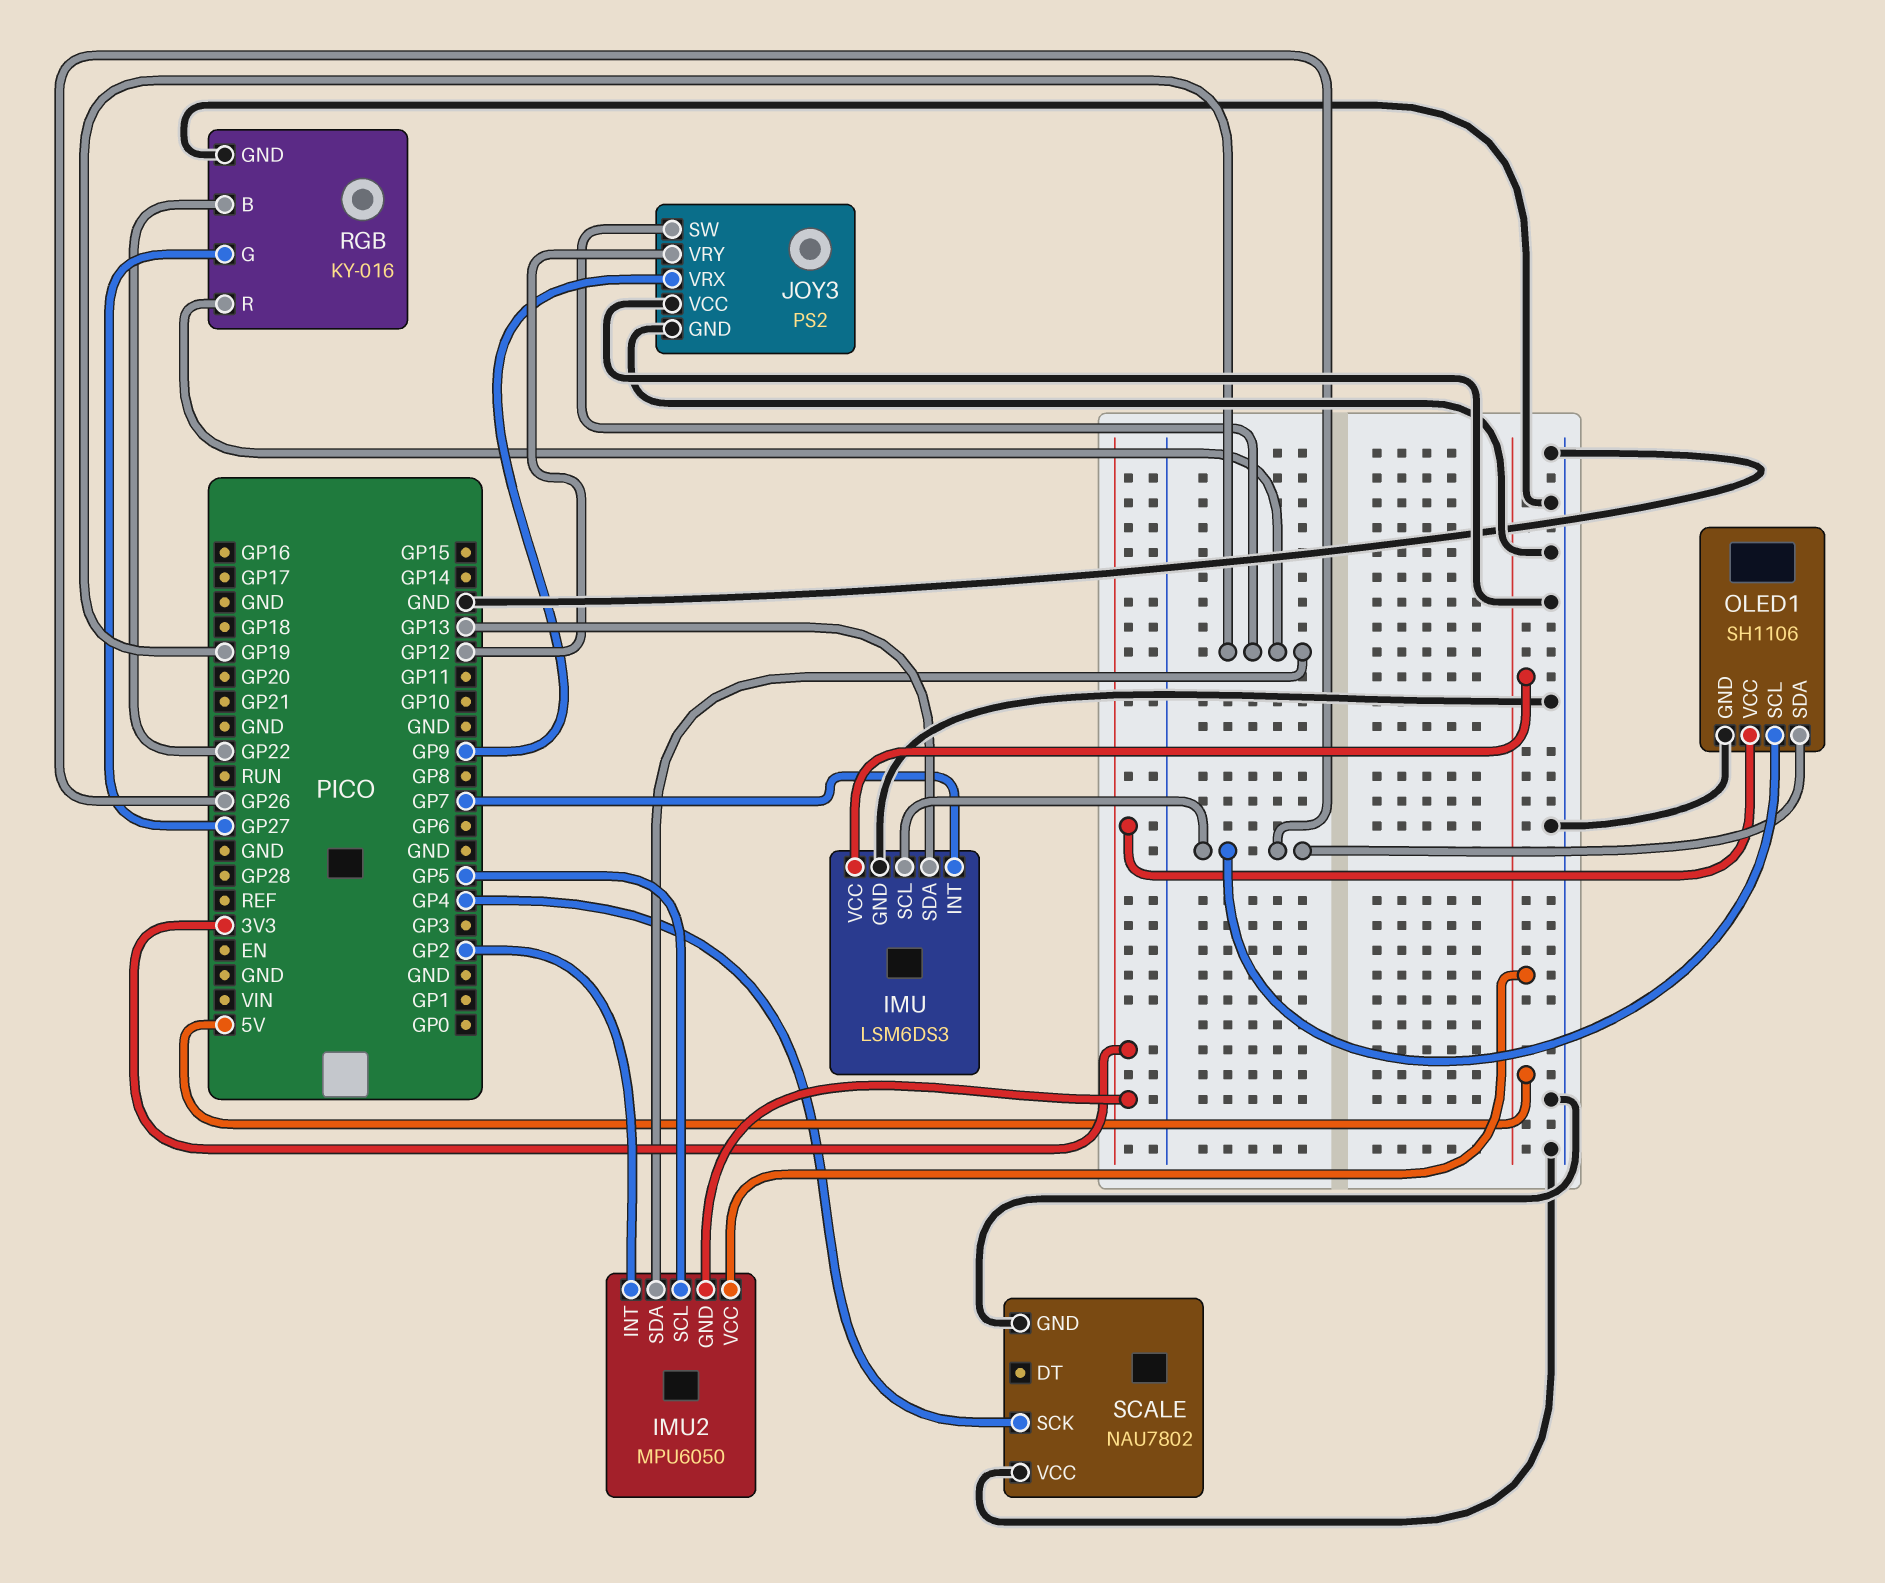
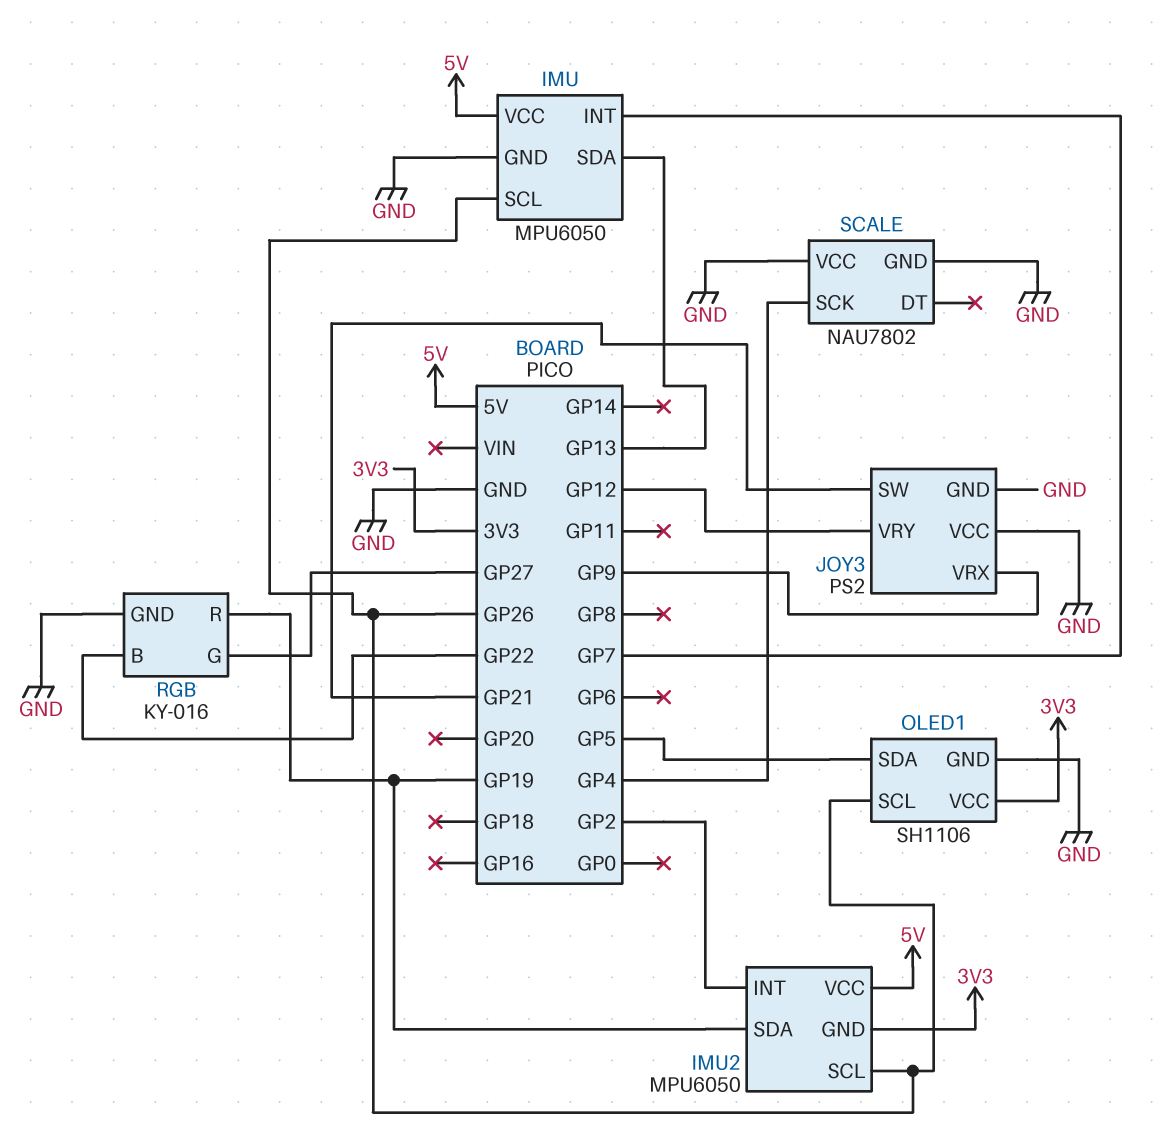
IMU: LSM6DS3 -> MPU6050
IMU2 pin SCL: GP5 -> GP26
JOY3 pin SW: GP19 -> GP21
OLED1 pin SDA: GP26 -> GP5

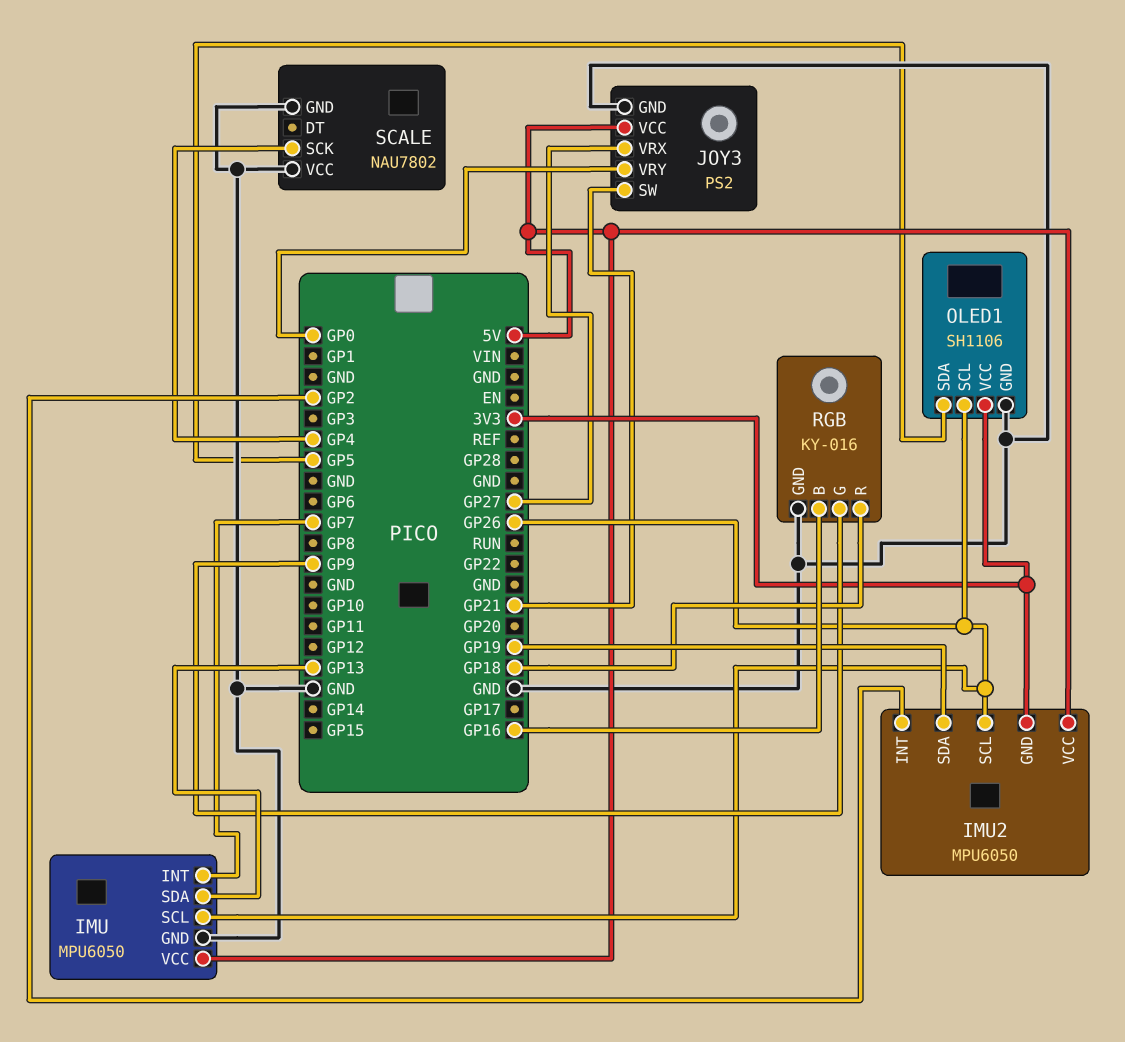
JOY3 pin VCC: GND -> 5V
JOY3 pin VRX: GP9 -> GP27
JOY3 pin VRY: GP12 -> GP0
RGB pin B: GP22 -> GP16
RGB pin G: GP27 -> GP9
RGB pin R: GP19 -> GP18

